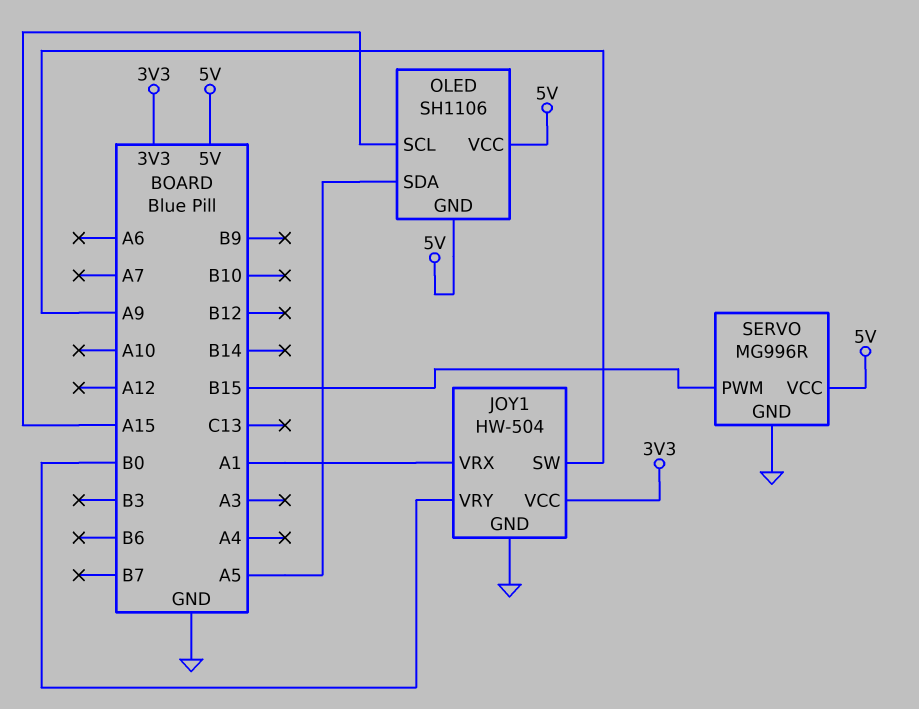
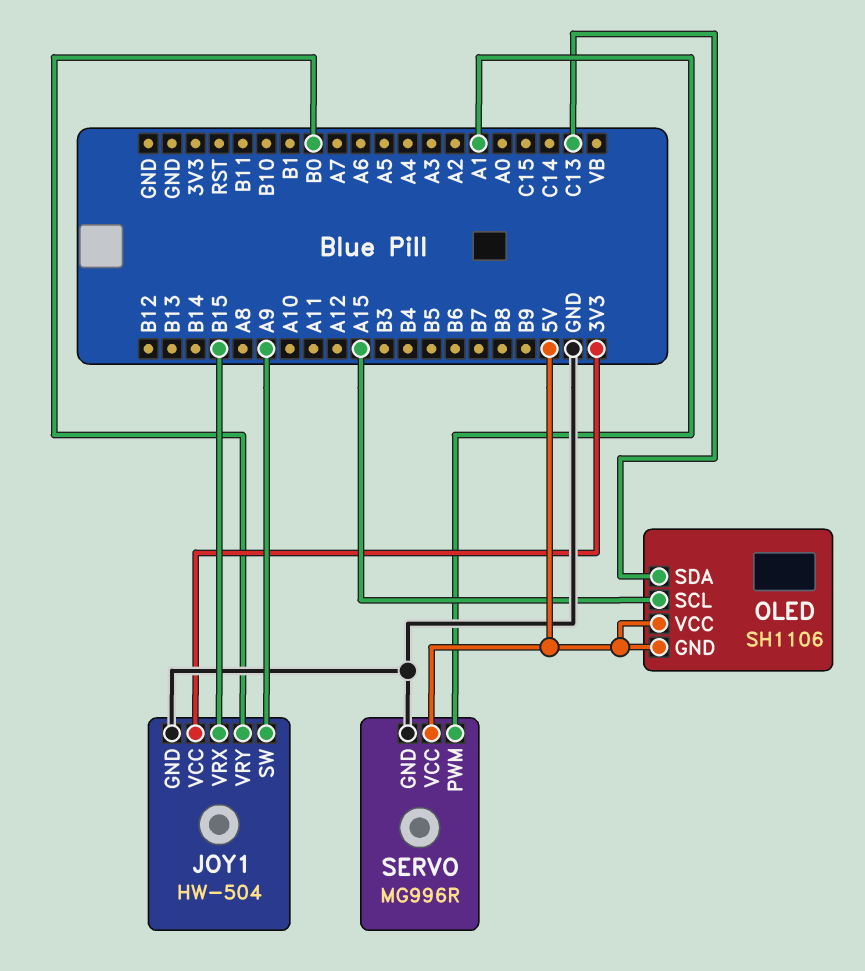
JOY1 pin VRX: A1 -> B15
OLED pin SDA: A5 -> C13
SERVO pin PWM: B15 -> A1

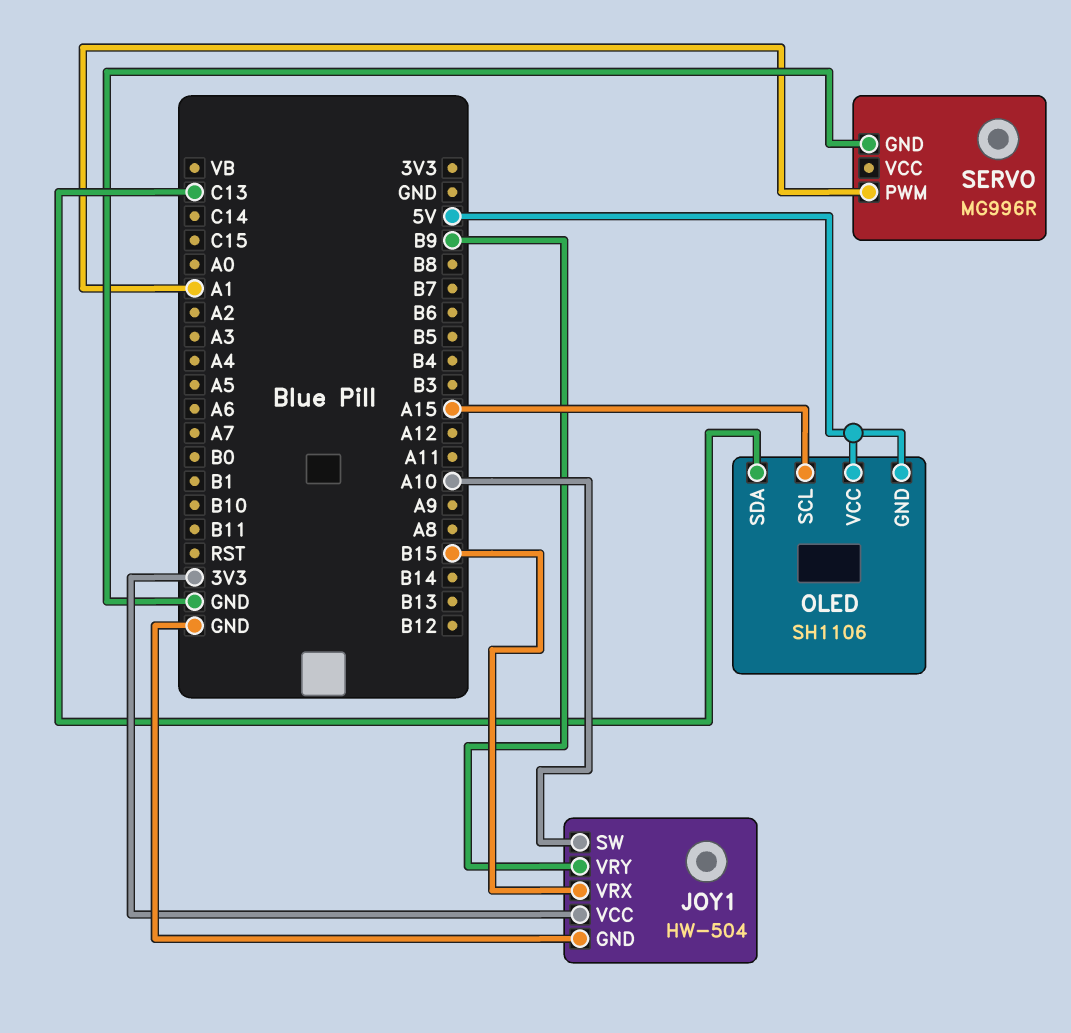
JOY1 pin SW: A9 -> A10
JOY1 pin VRY: B0 -> B9
SERVO pin VCC: 5V -> none

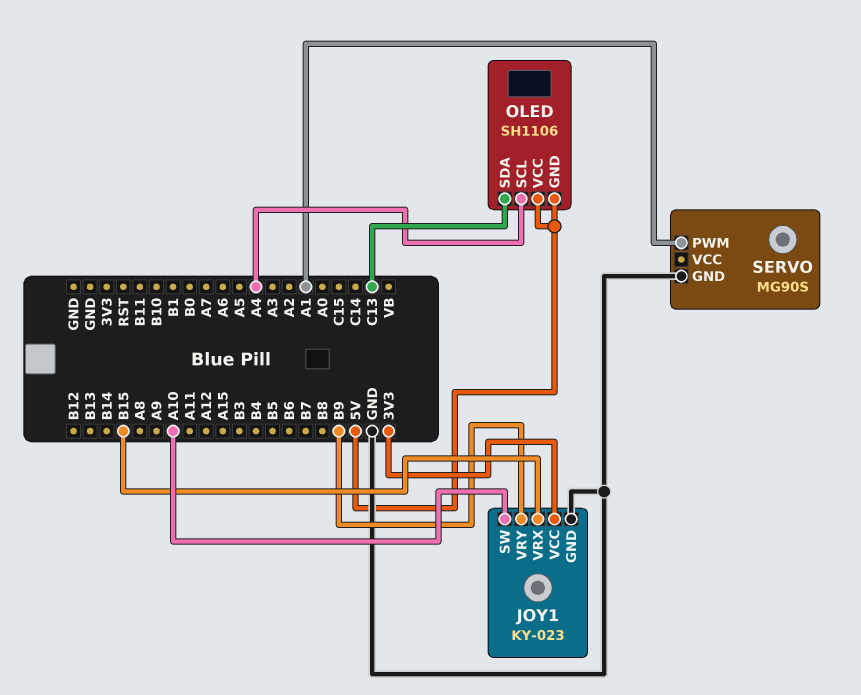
JOY1: HW-504 -> KY-023
OLED pin SCL: A15 -> A4
SERVO: MG996R -> MG90S

